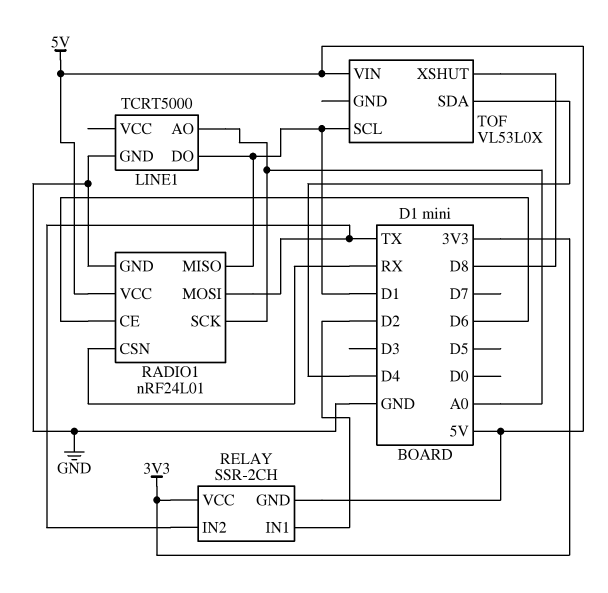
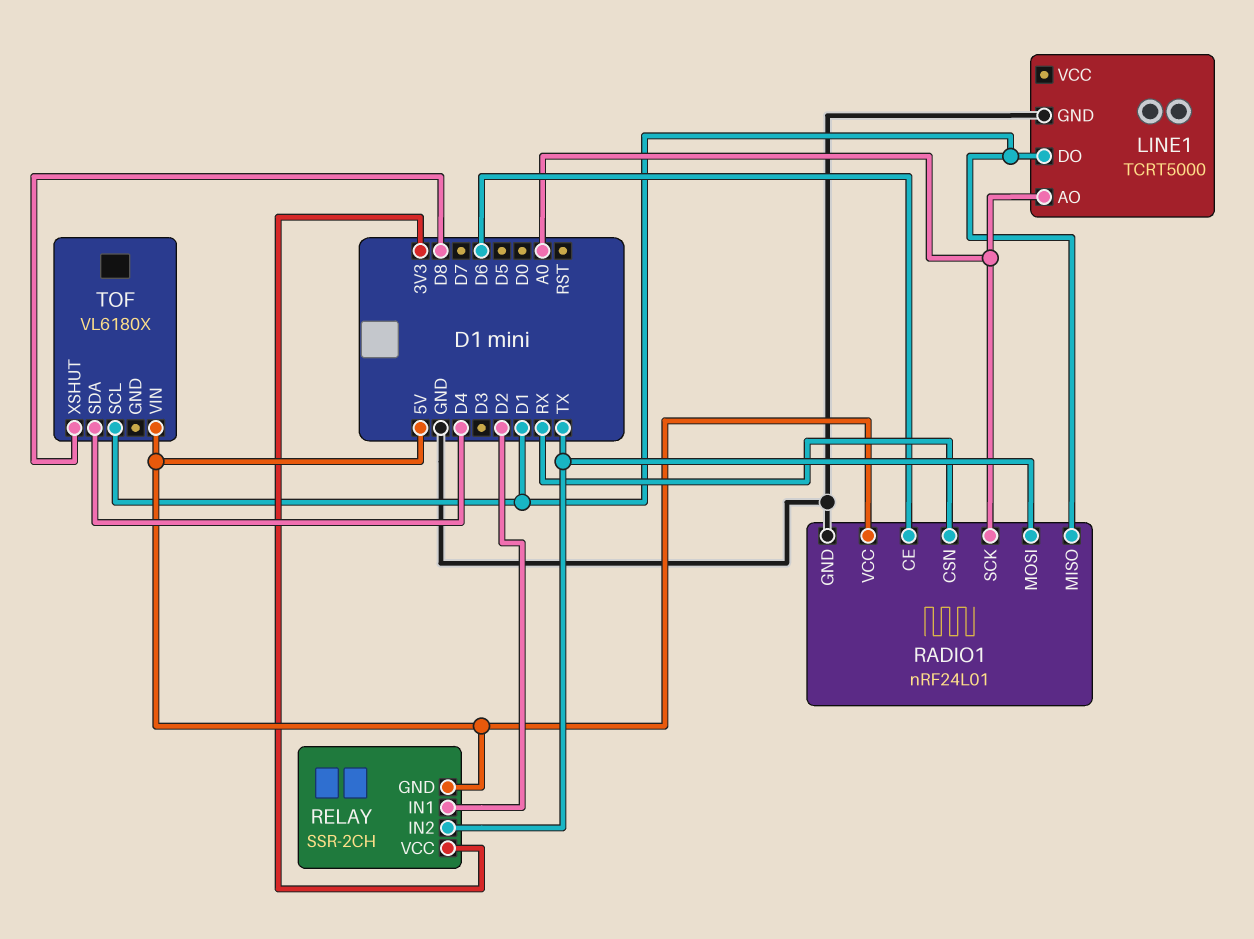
TOF: VL53L0X -> VL6180X

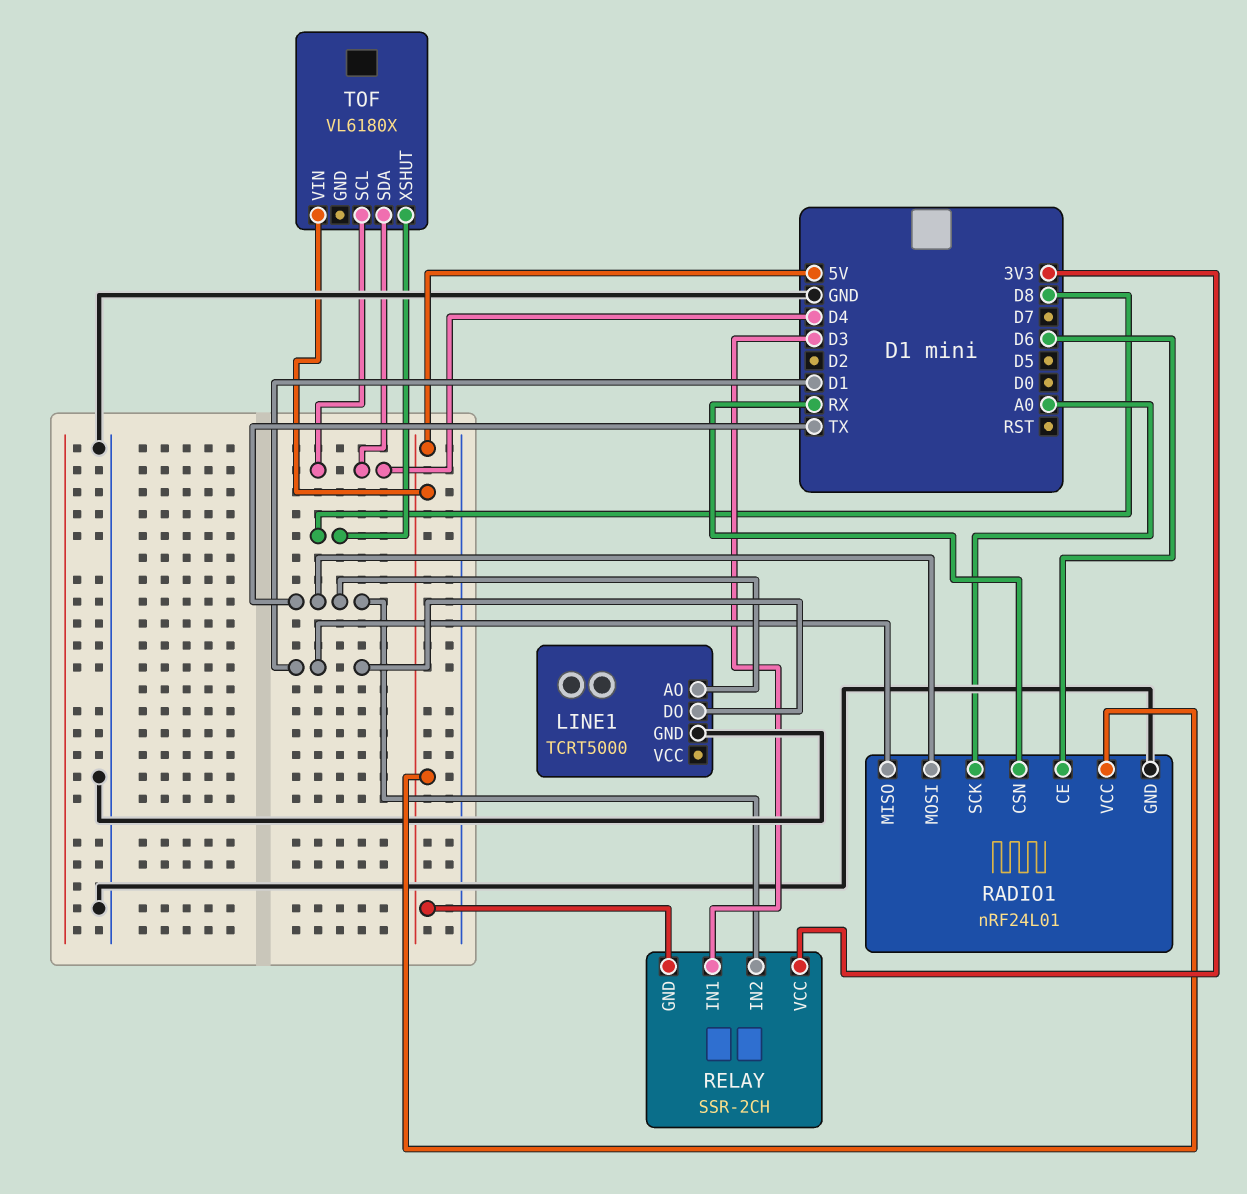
LINE1 pin AO: A0 -> TX
RELAY pin IN1: D2 -> D3
TOF pin SCL: D1 -> D4

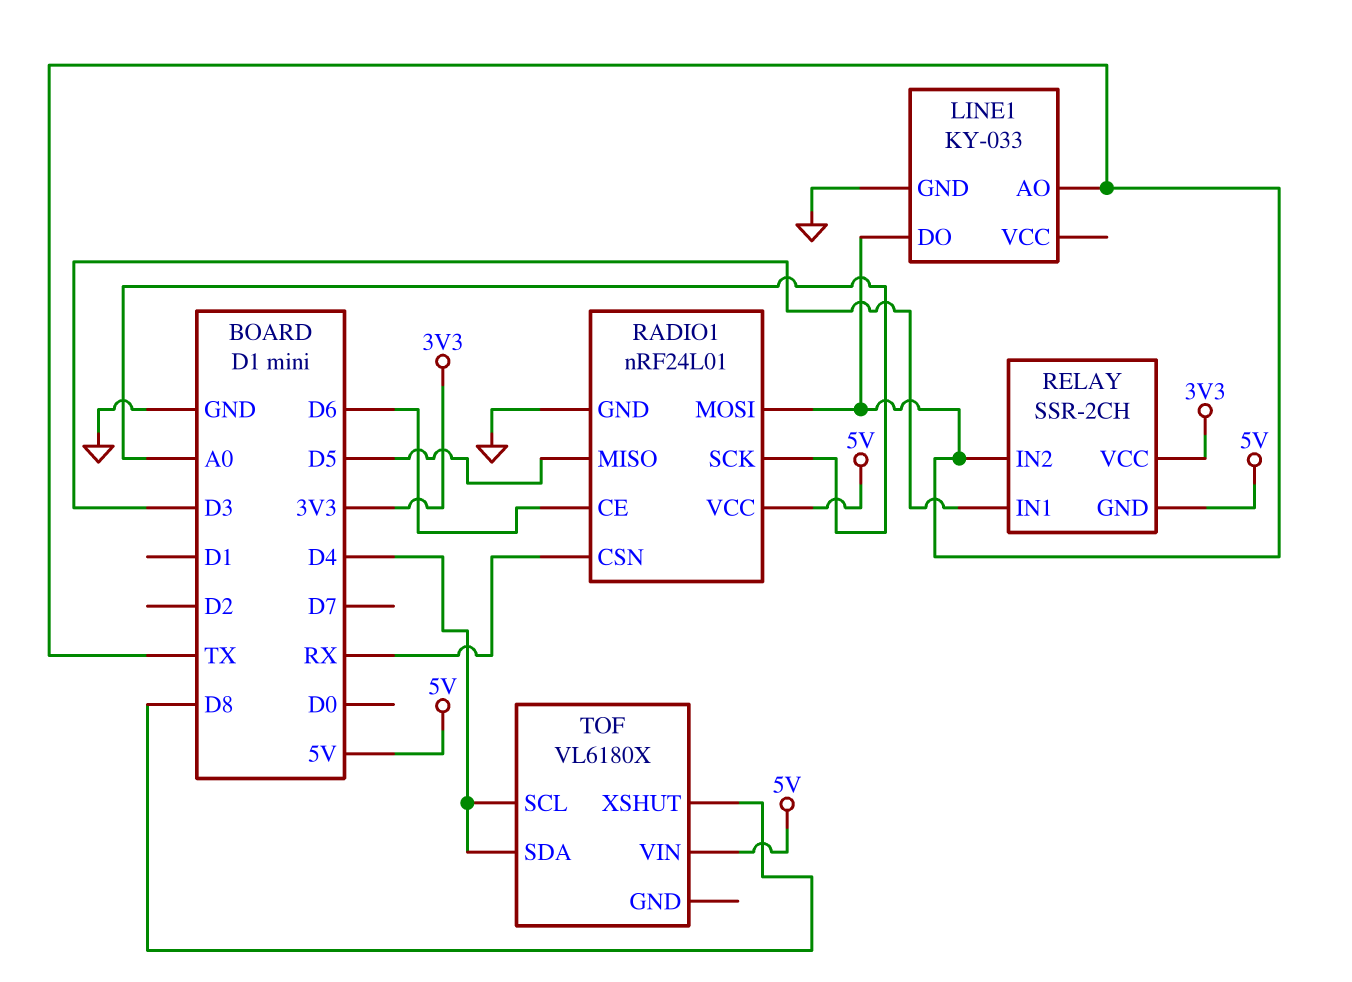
LINE1: TCRT5000 -> KY-033
LINE1 pin DO: D1 -> TX
RADIO1 pin MISO: D1 -> D5

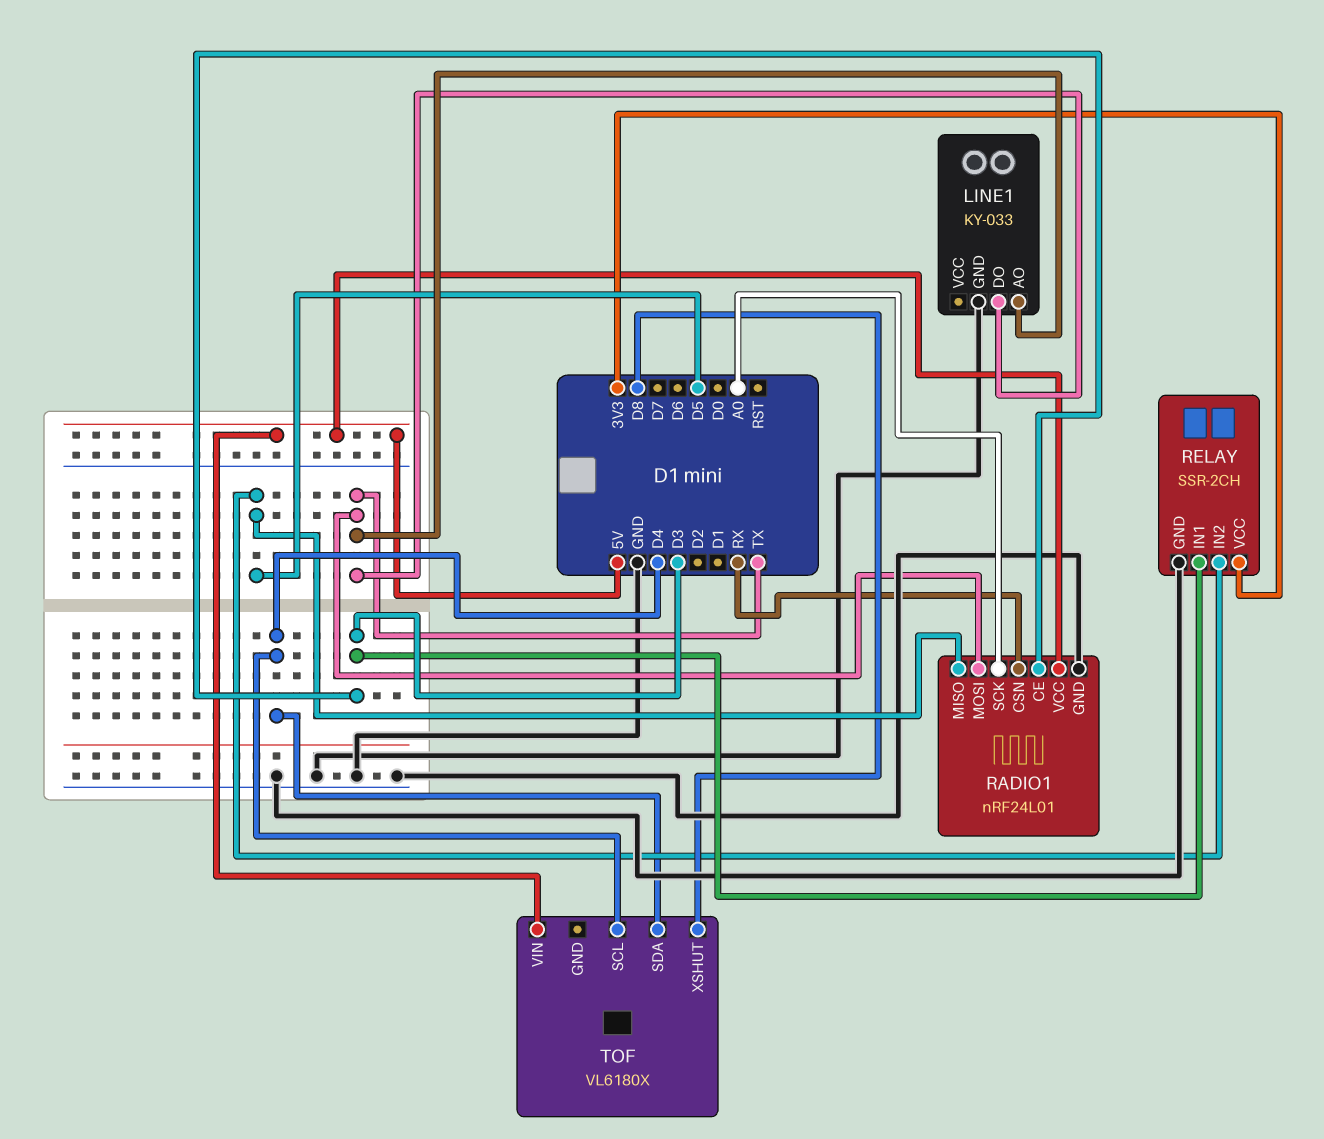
RADIO1 pin CE: D6 -> D3
RELAY pin GND: 5V -> GND
RELAY pin IN2: TX -> D5

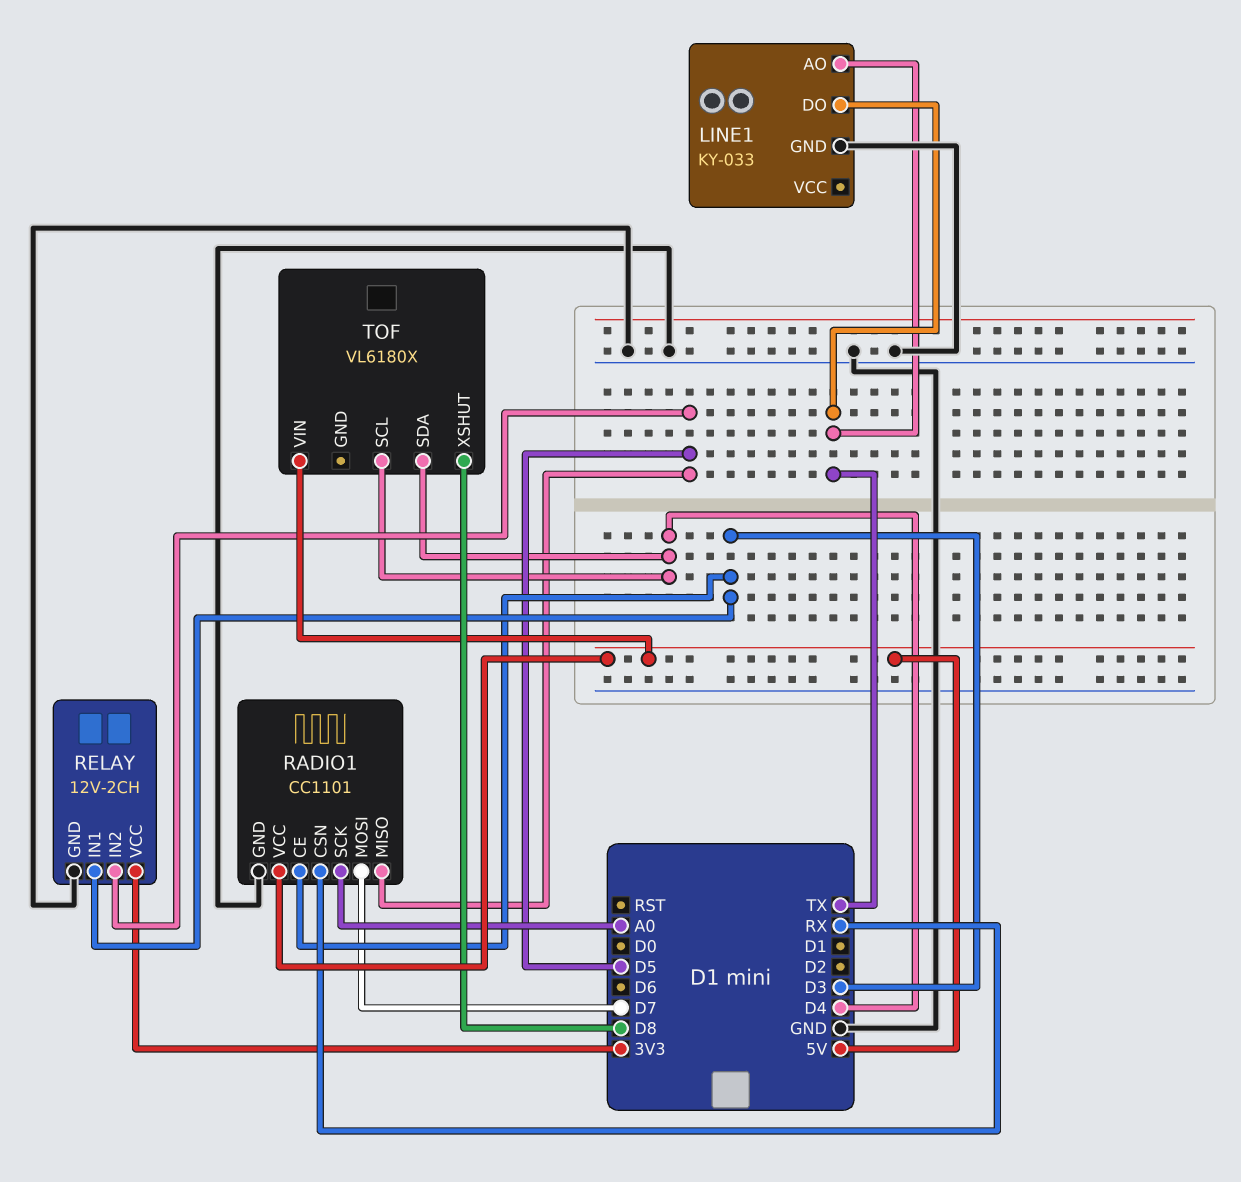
RADIO1: nRF24L01 -> CC1101
RADIO1 pin MOSI: TX -> D7
RELAY: SSR-2CH -> 12V-2CH

